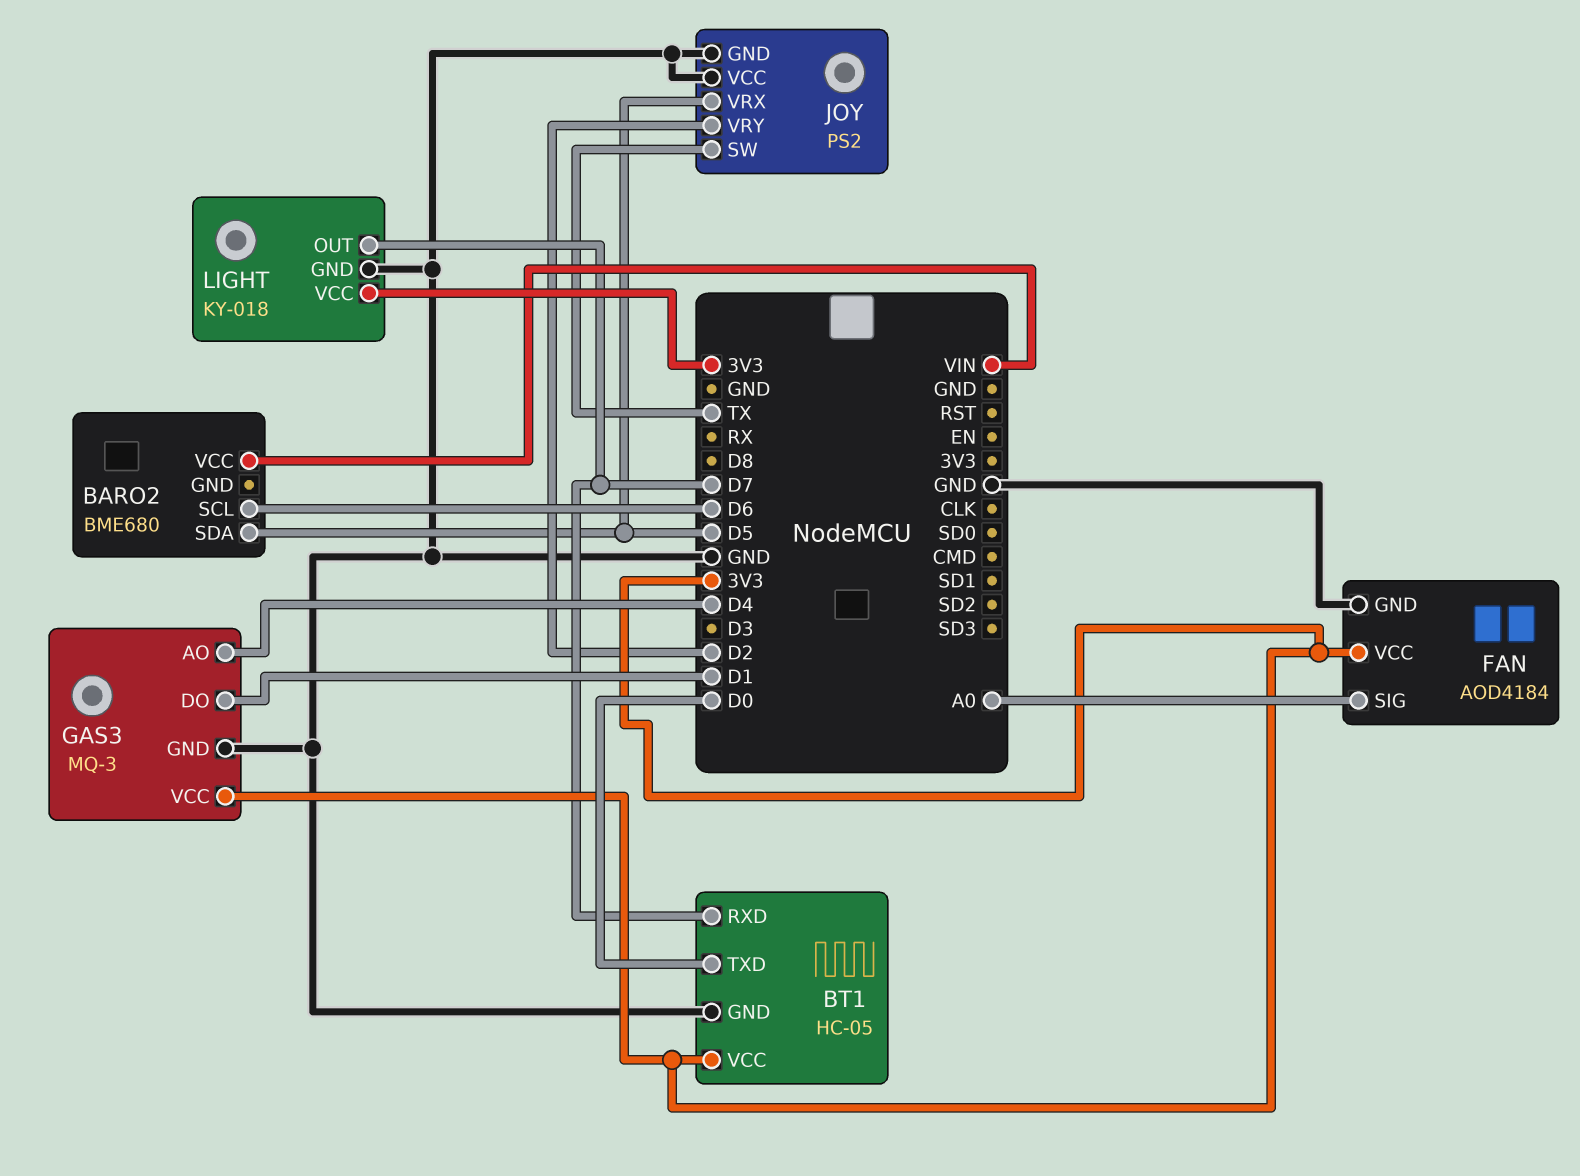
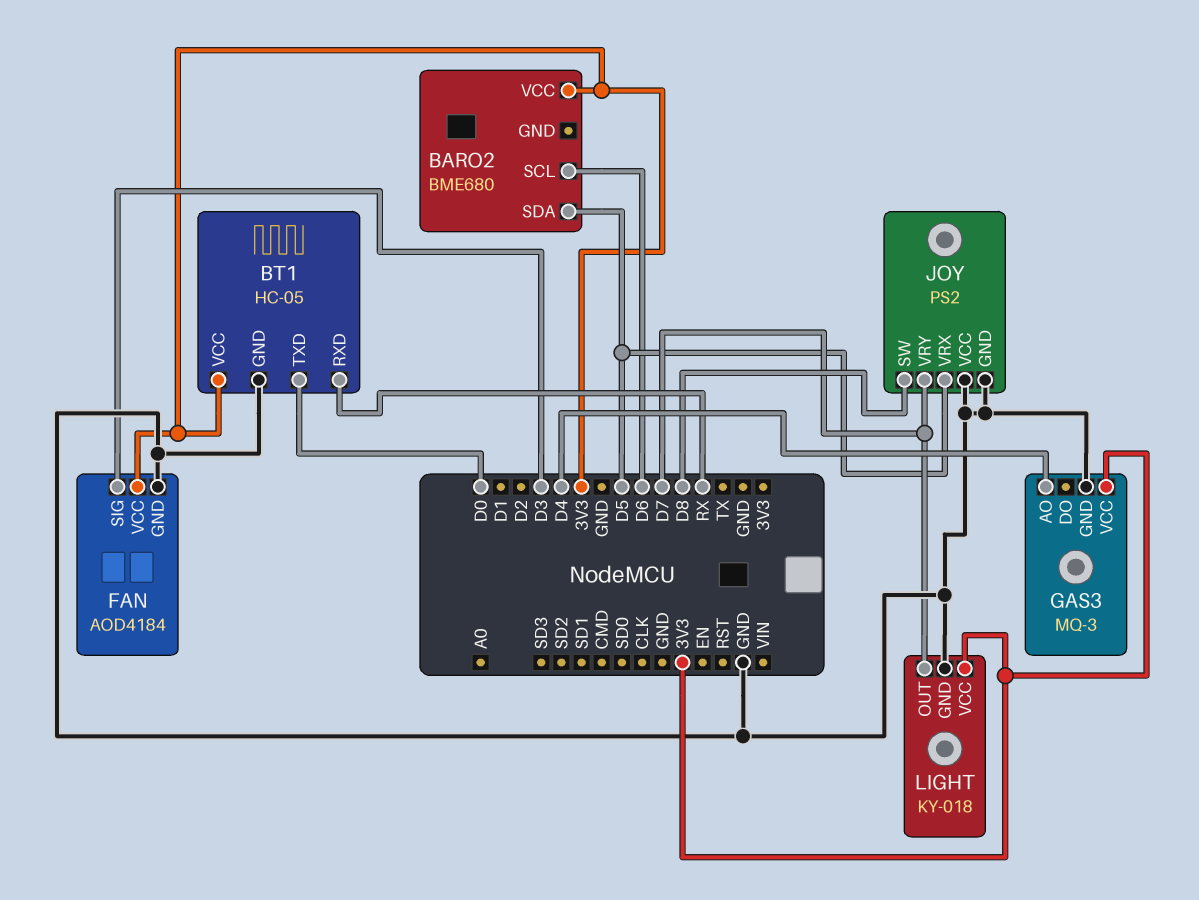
BARO2 pin VCC: VIN -> 3V3
BT1 pin RXD: D7 -> RX
FAN pin SIG: A0 -> D3
GAS3 pin DO: D1 -> none
JOY pin SW: TX -> D8
JOY pin VRY: D2 -> D7

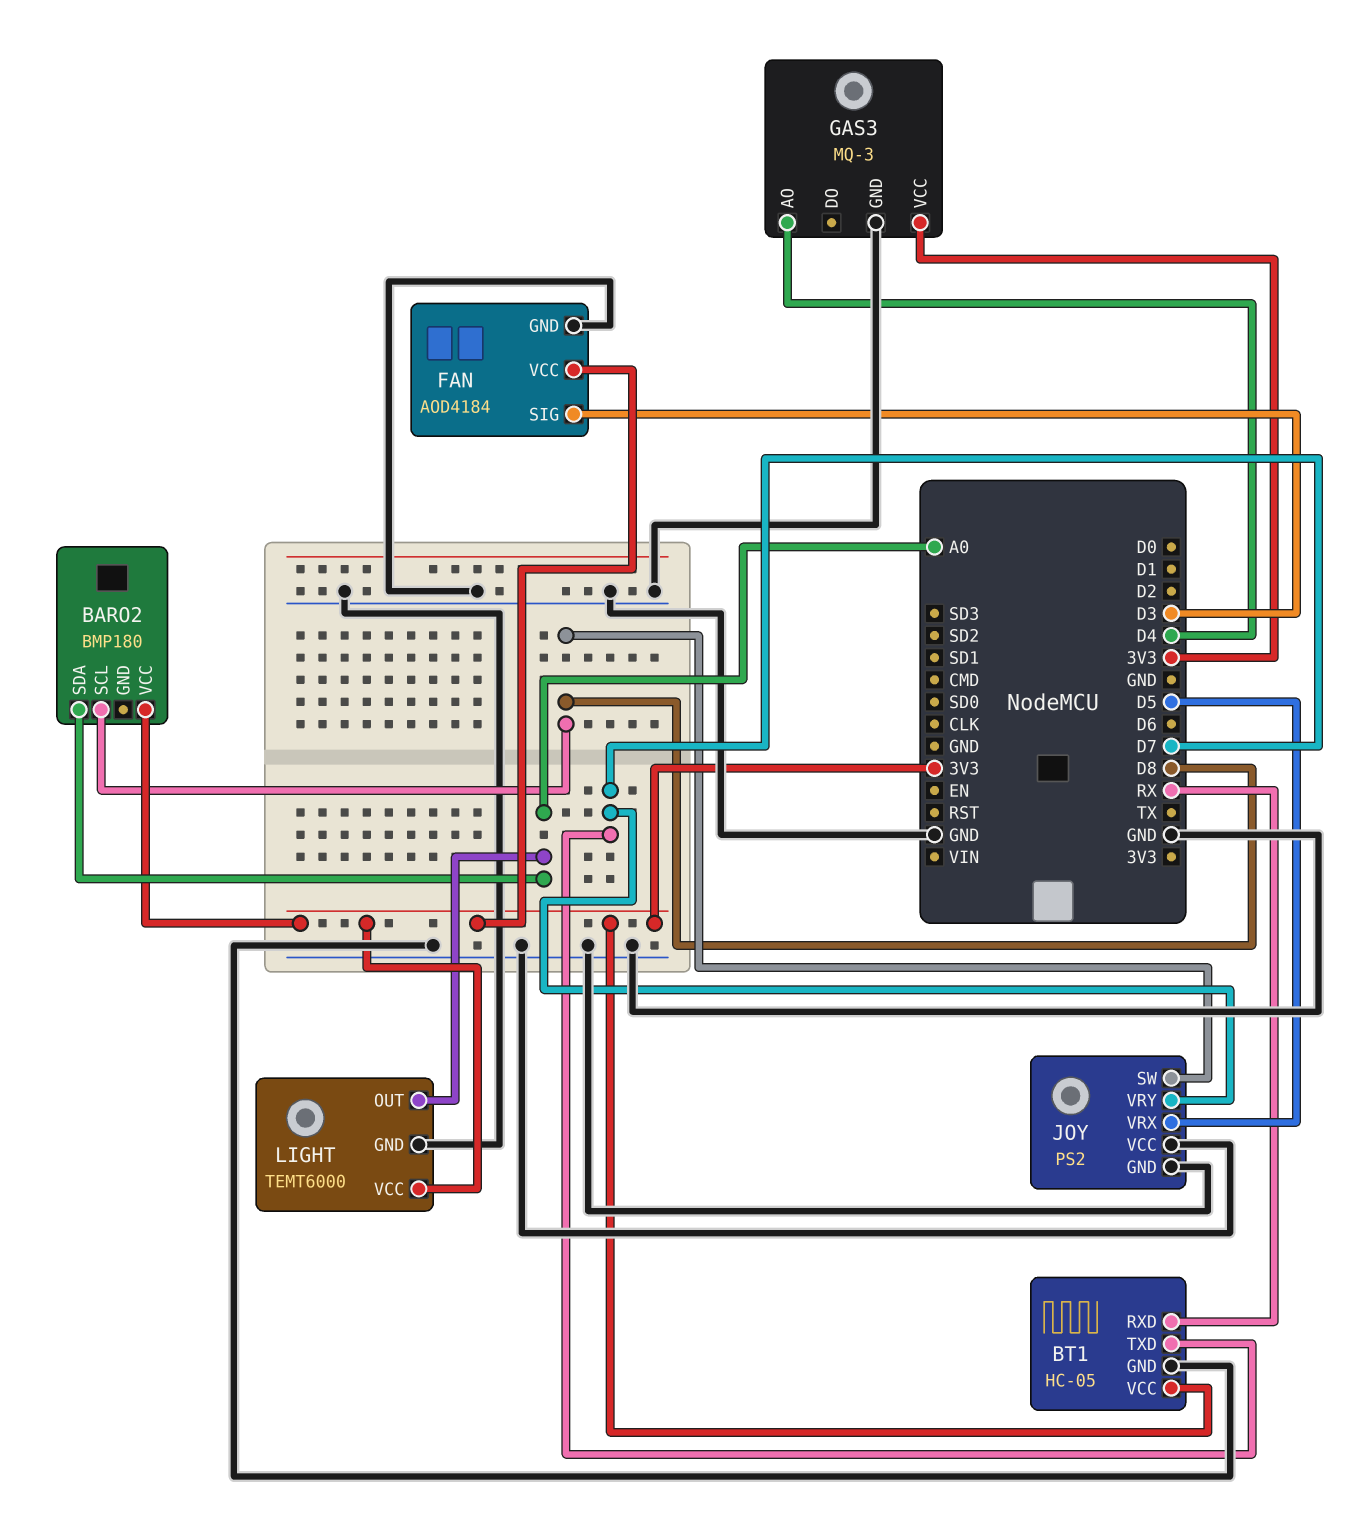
BARO2: BME680 -> BMP180
BARO2 pin SCL: D6 -> D8
BARO2 pin SDA: D5 -> A0
BT1 pin TXD: D0 -> D7
LIGHT: KY-018 -> TEMT6000
LIGHT pin OUT: D7 -> A0

